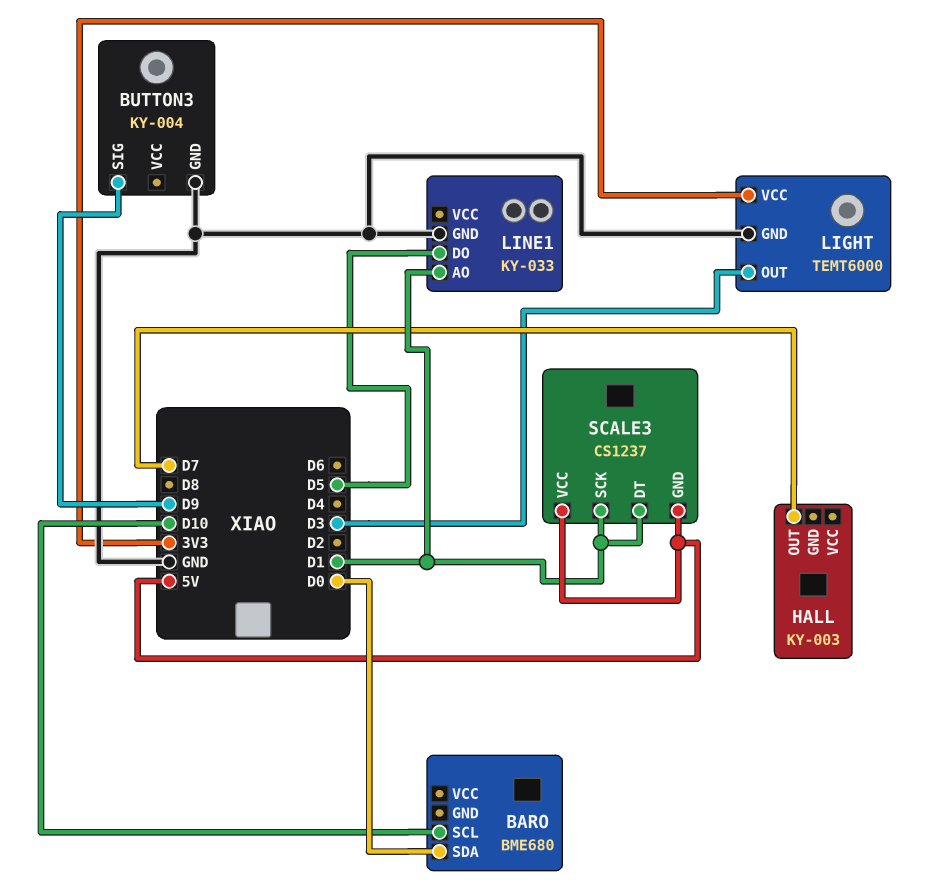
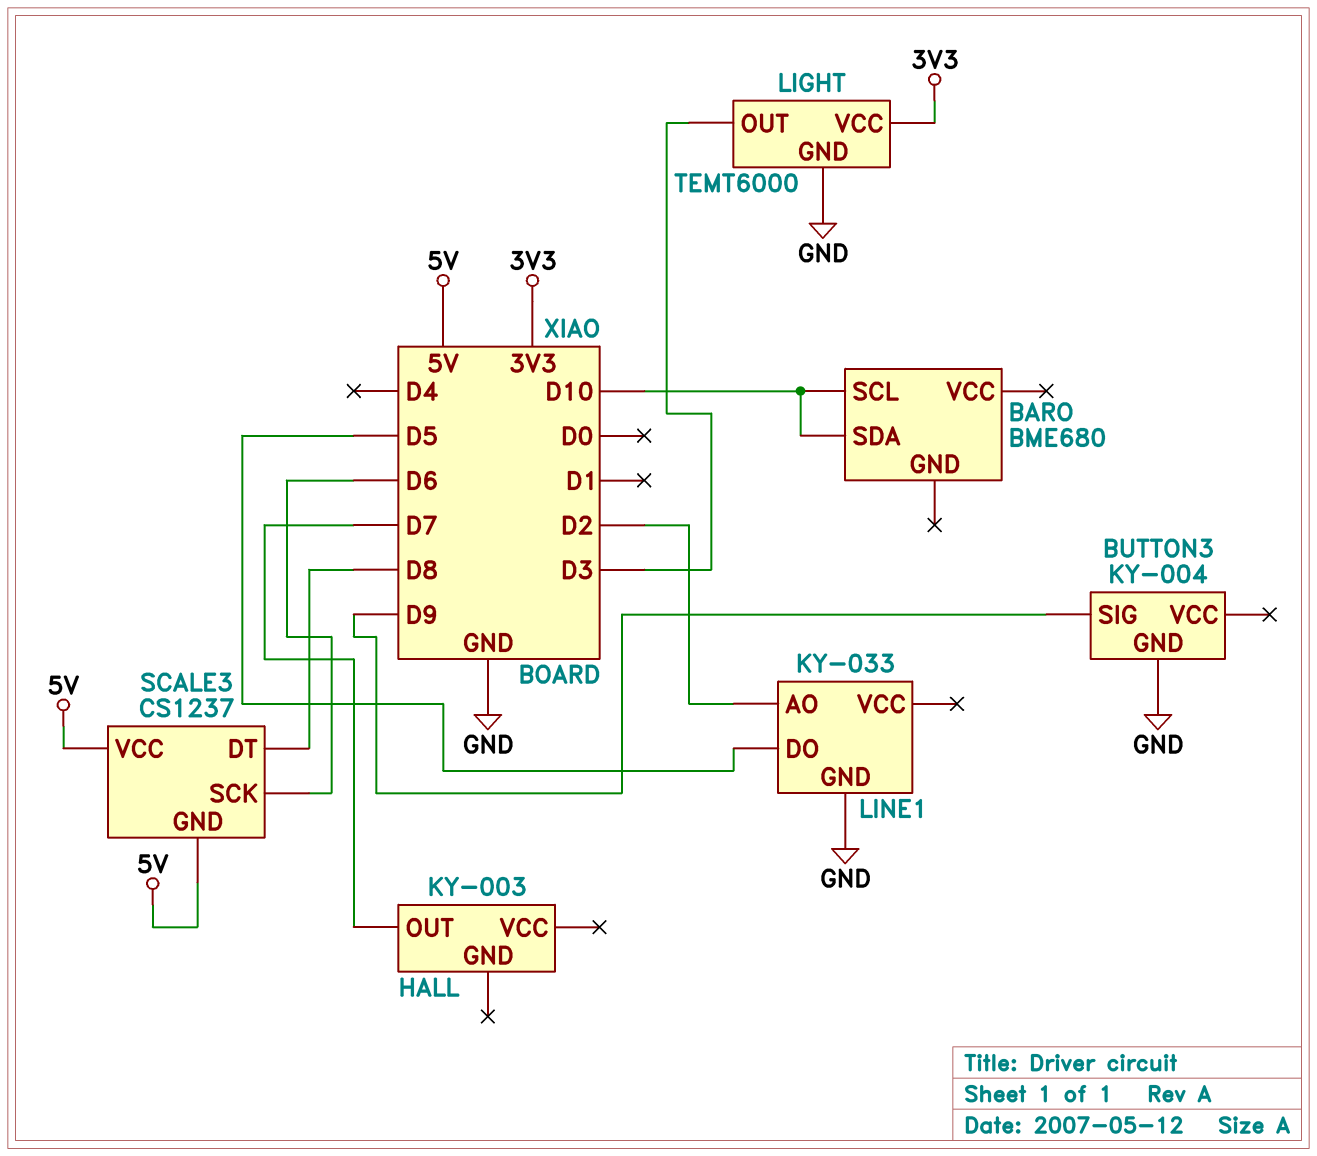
BARO pin SDA: D0 -> D10
LINE1 pin AO: D1 -> D2
SCALE3 pin DT: D1 -> D8
SCALE3 pin SCK: D1 -> D6

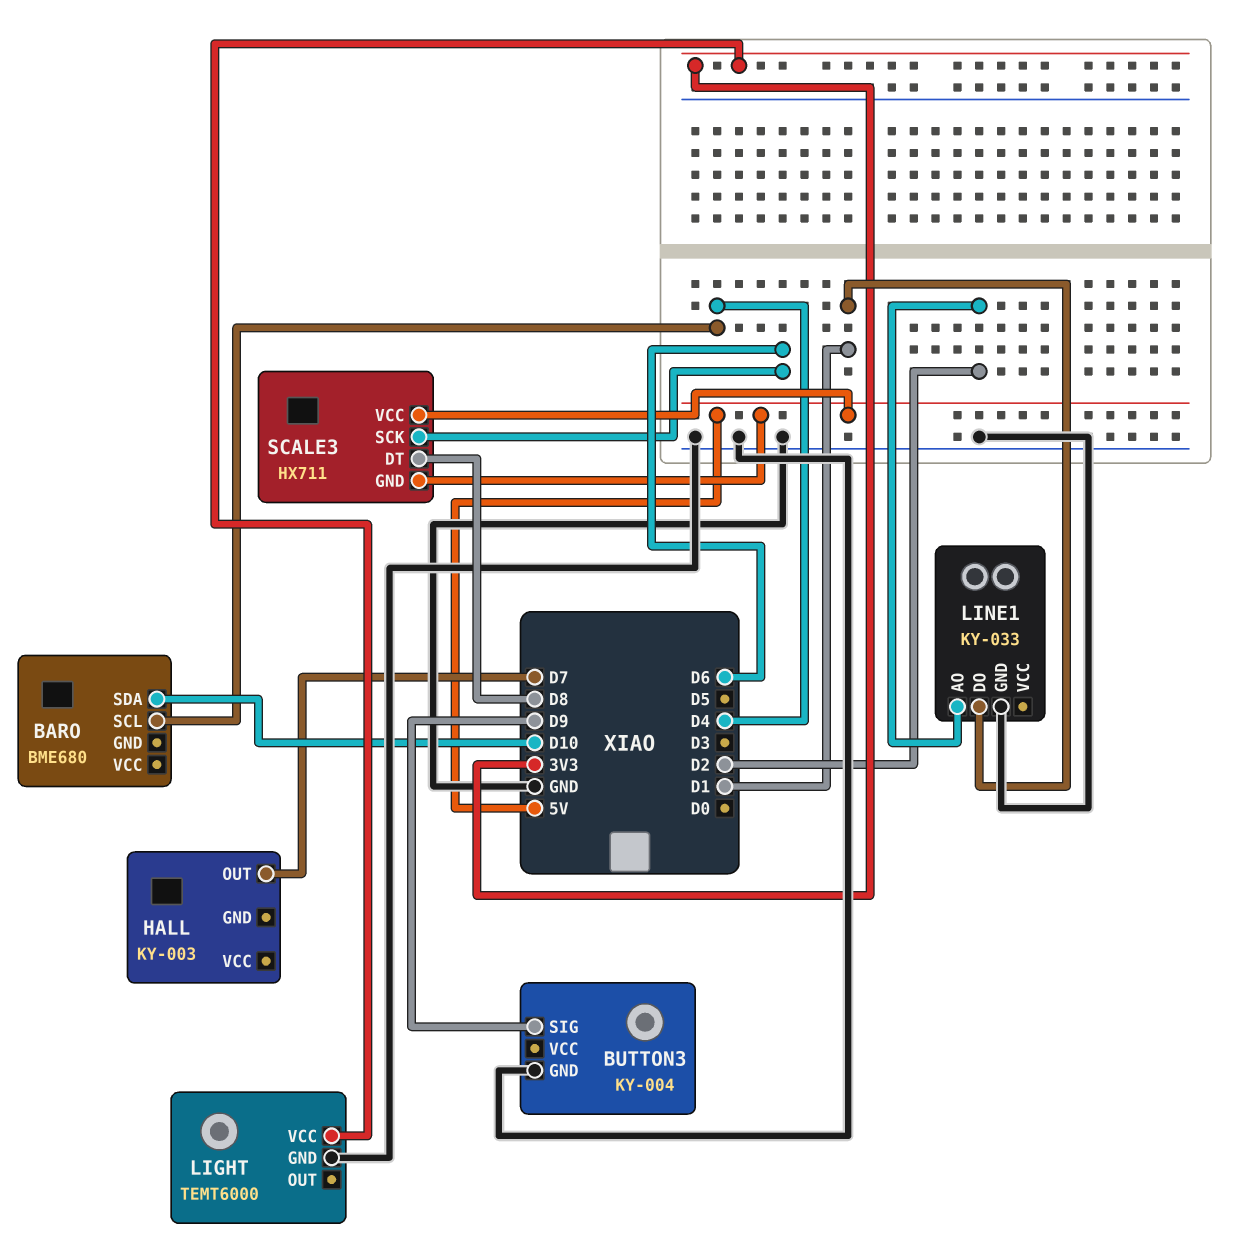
BARO pin SCL: D10 -> D4
LIGHT pin OUT: D3 -> none
LINE1 pin DO: D5 -> D1
SCALE3: CS1237 -> HX711

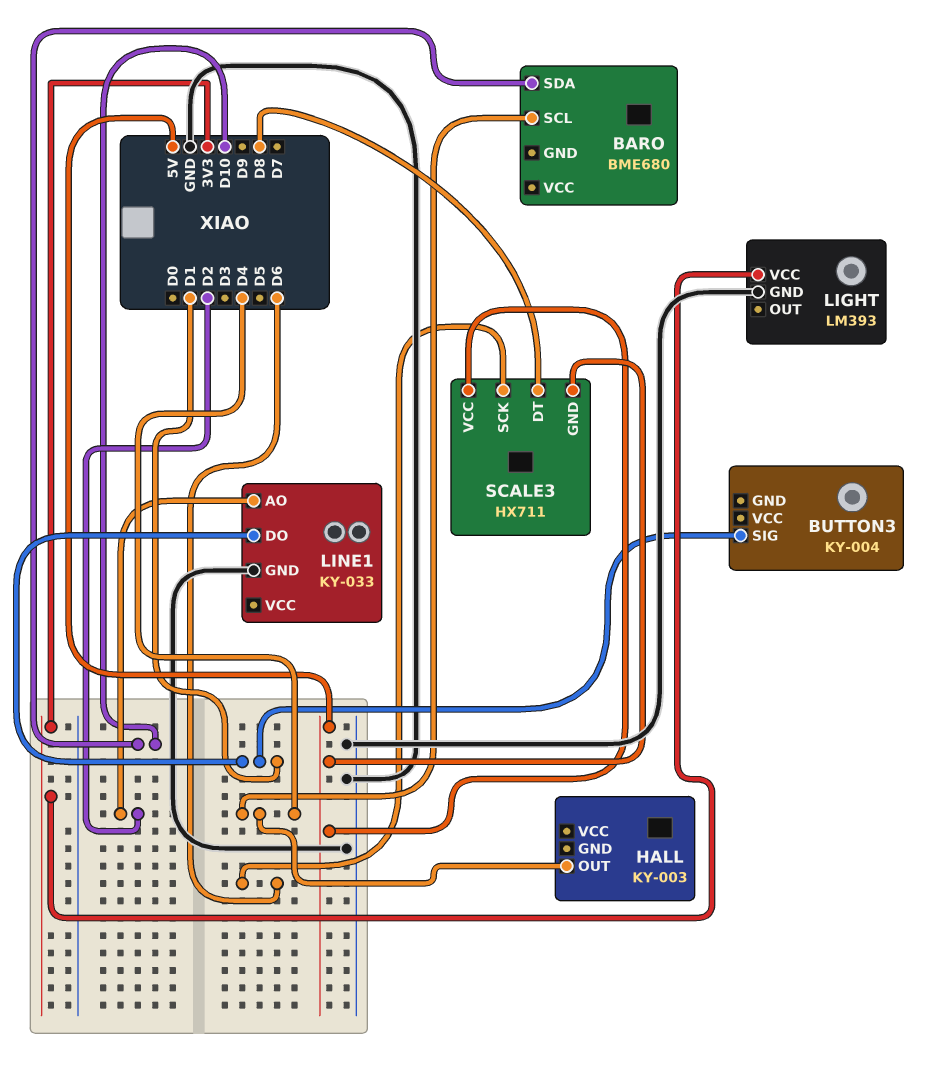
BUTTON3 pin GND: GND -> none
BUTTON3 pin SIG: D9 -> D1
HALL pin OUT: D7 -> D4
LIGHT: TEMT6000 -> LM393

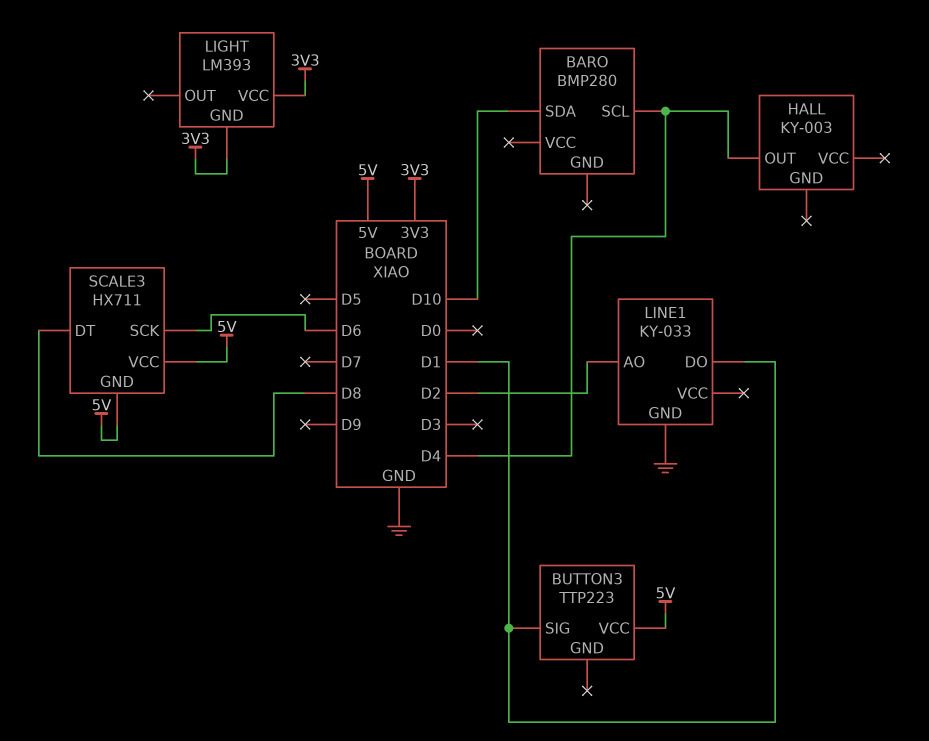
BARO: BME680 -> BMP280
BUTTON3: KY-004 -> TTP223
BUTTON3 pin VCC: none -> 5V
LIGHT pin GND: GND -> 3V3

